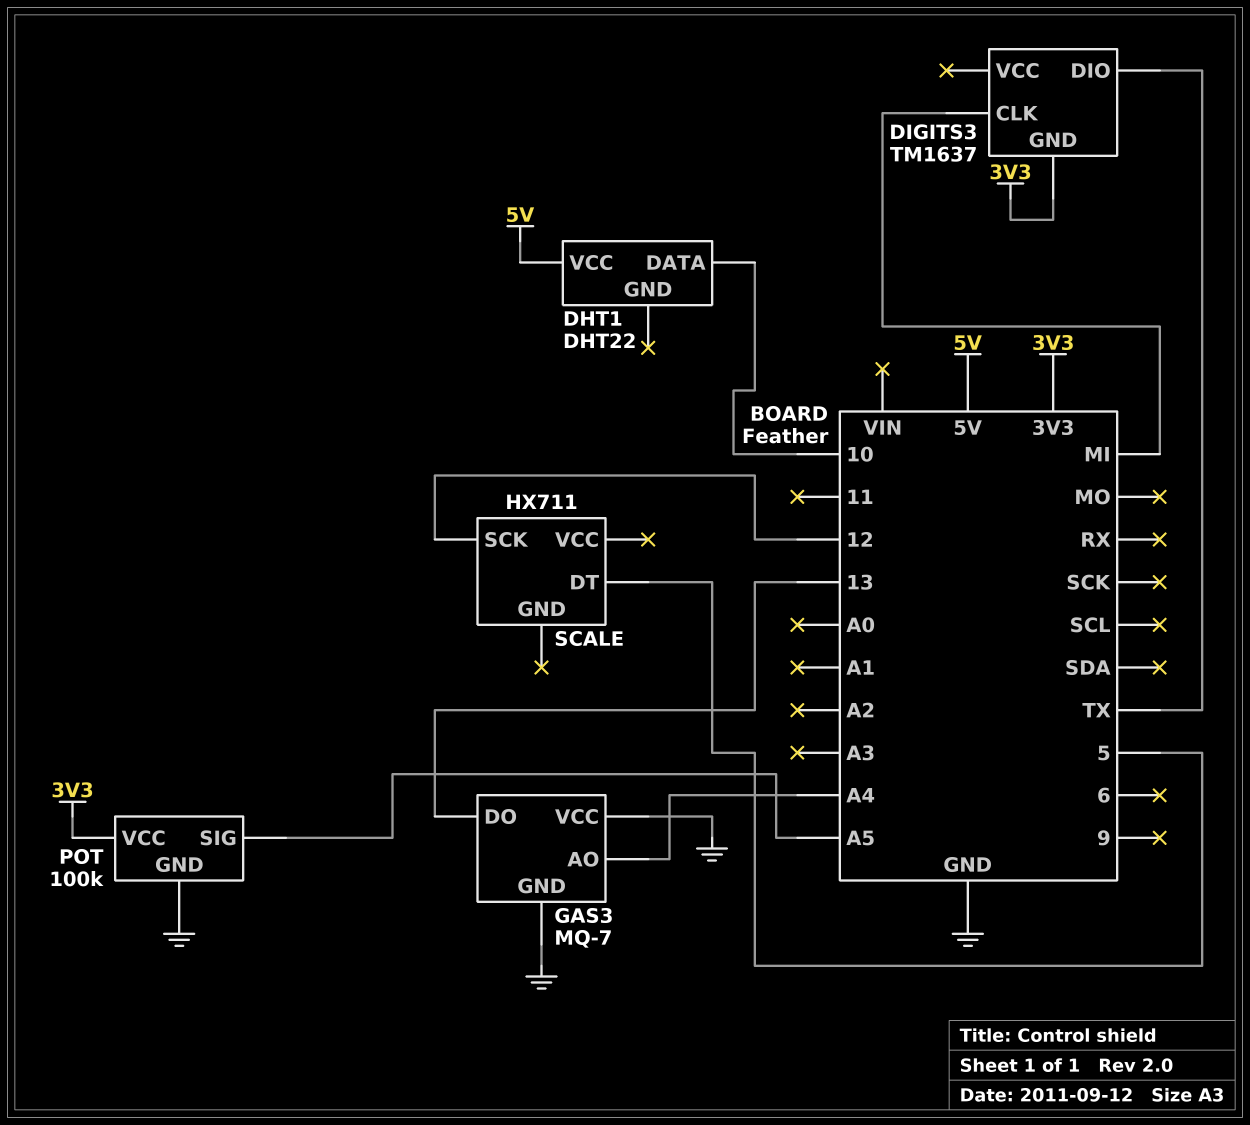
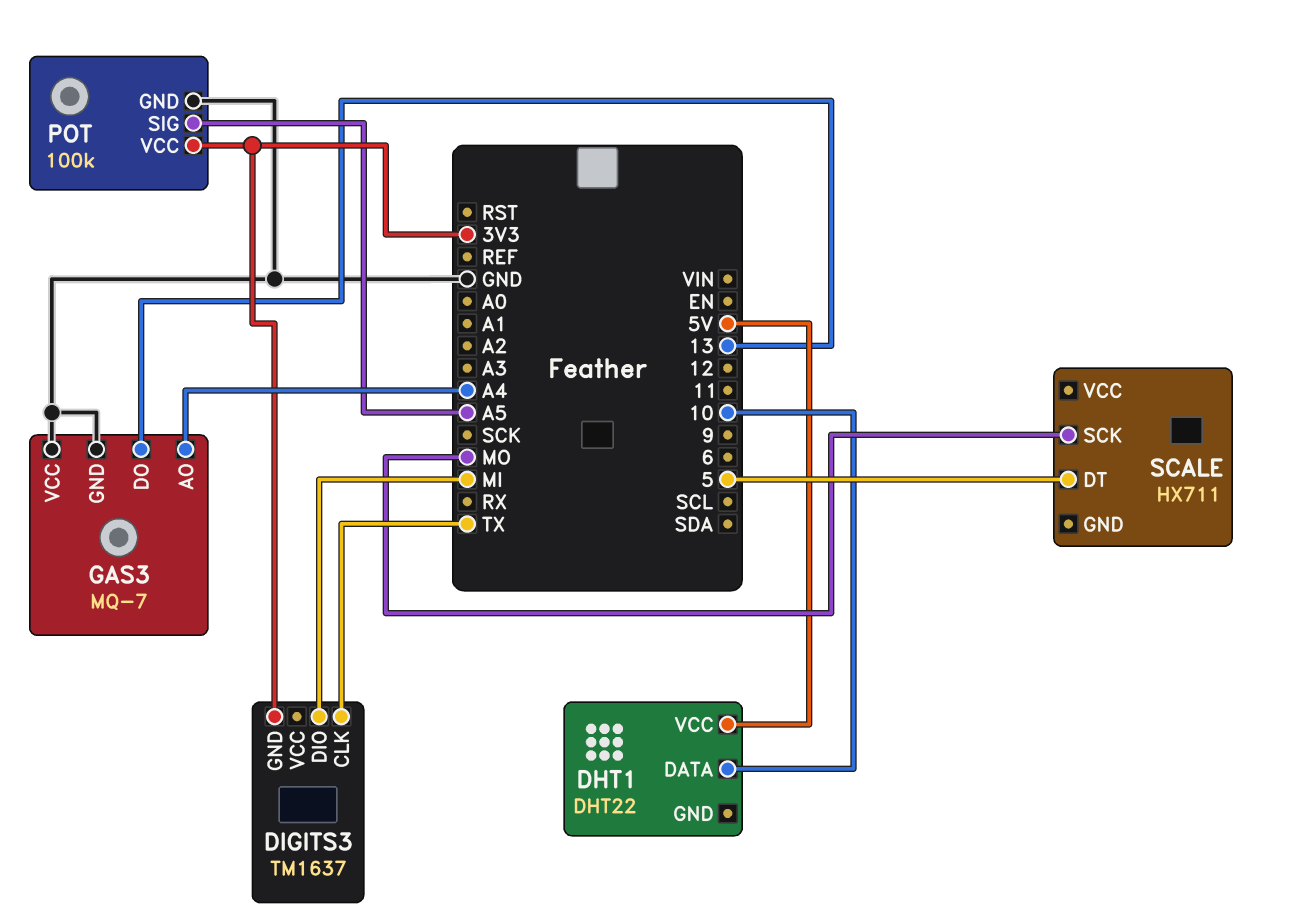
DIGITS3 pin CLK: MI -> TX
DIGITS3 pin DIO: TX -> MI
SCALE pin SCK: 12 -> MO

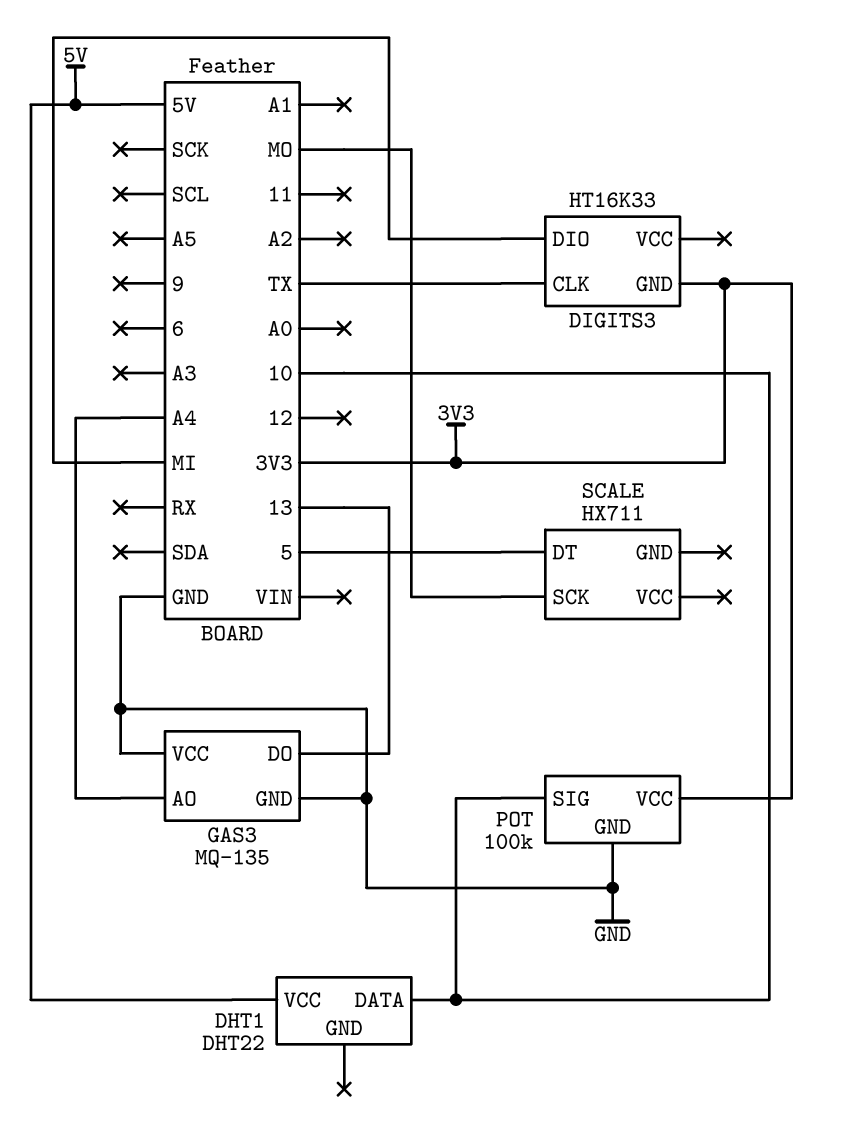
DIGITS3: TM1637 -> HT16K33
GAS3: MQ-7 -> MQ-135
POT pin SIG: A5 -> 10

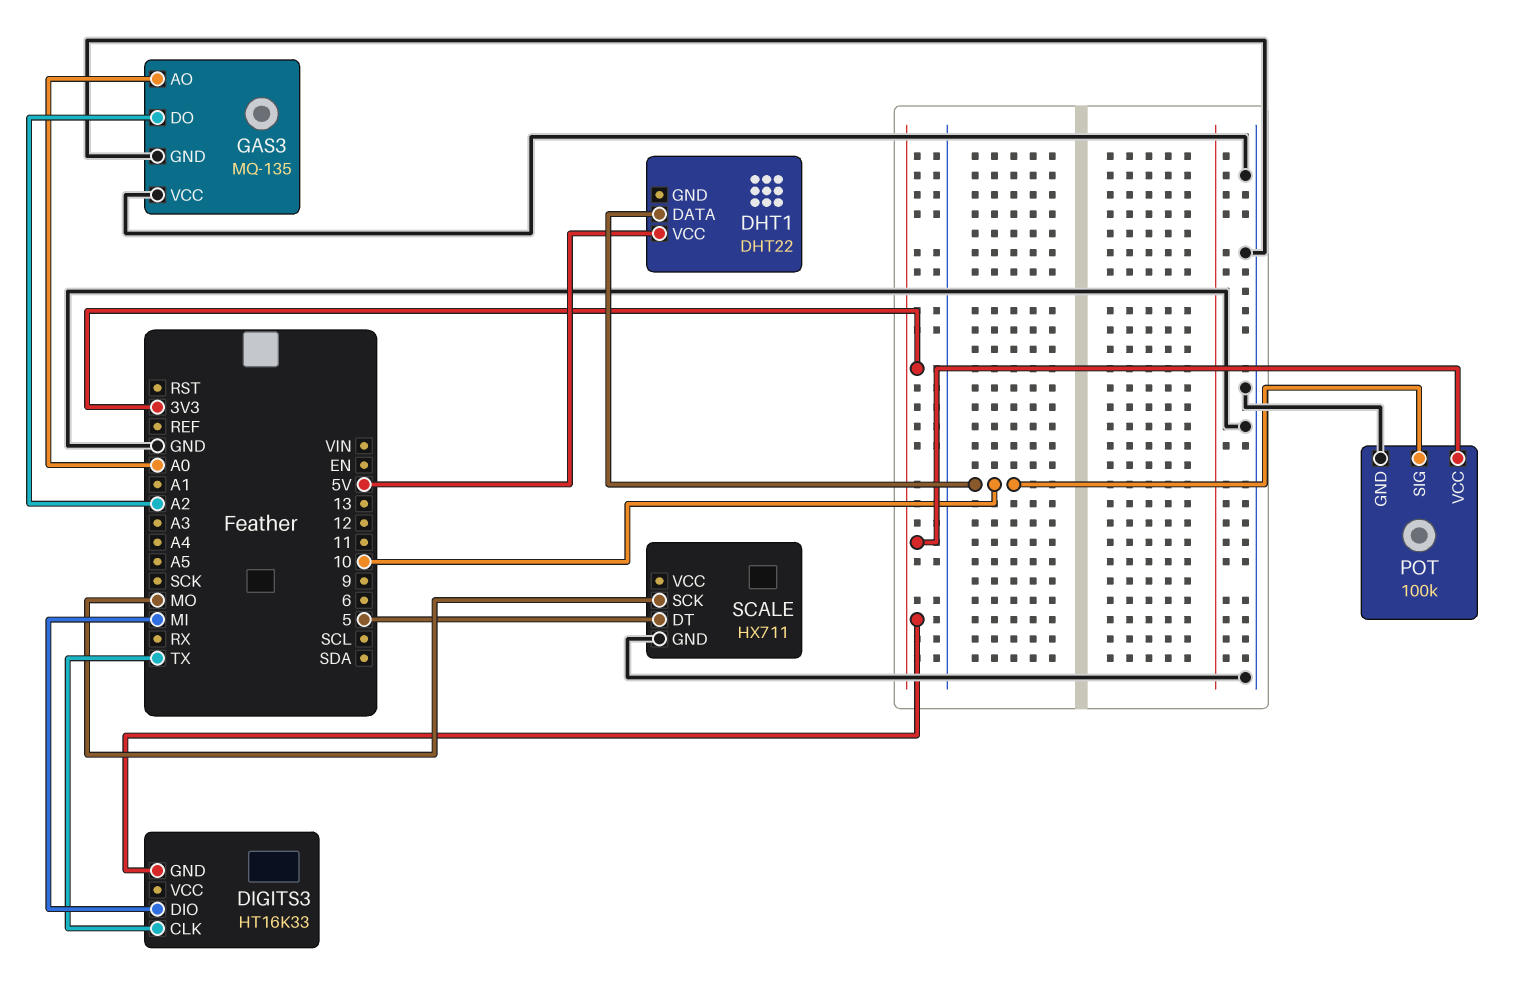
GAS3 pin AO: A4 -> A0
GAS3 pin DO: 13 -> A2
SCALE pin GND: none -> GND

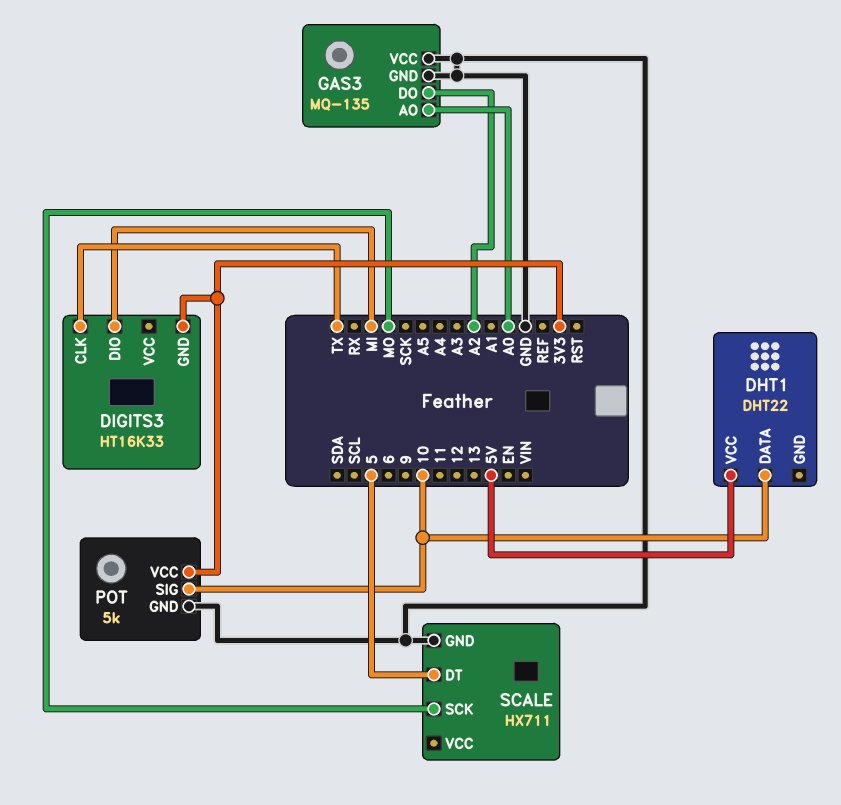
POT: 100k -> 5k

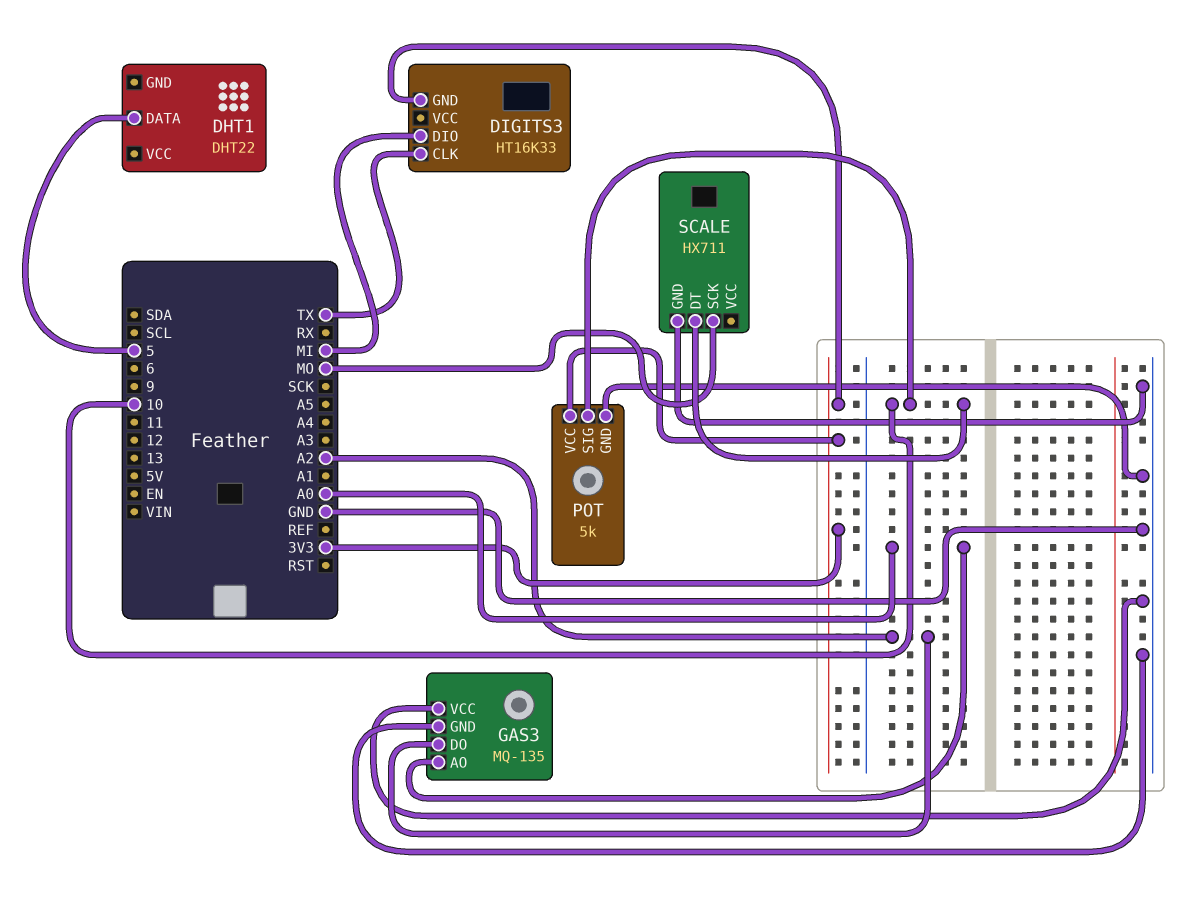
DHT1 pin DATA: 10 -> 5
DHT1 pin VCC: 5V -> none
SCALE pin DT: 5 -> 10

